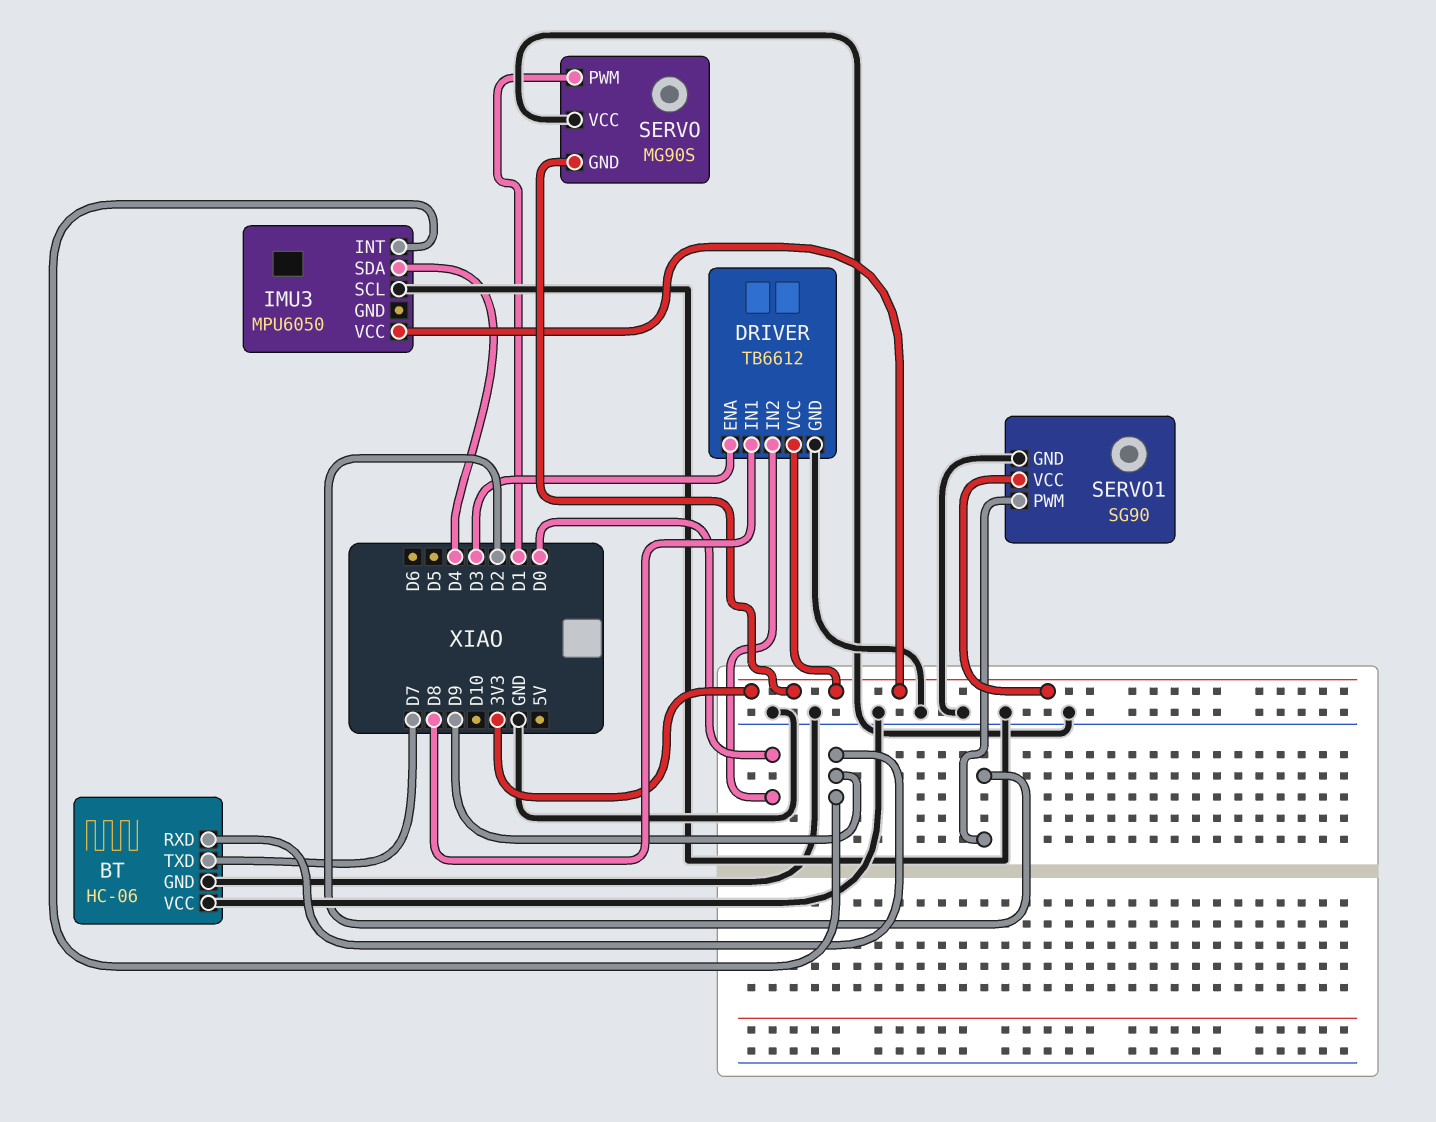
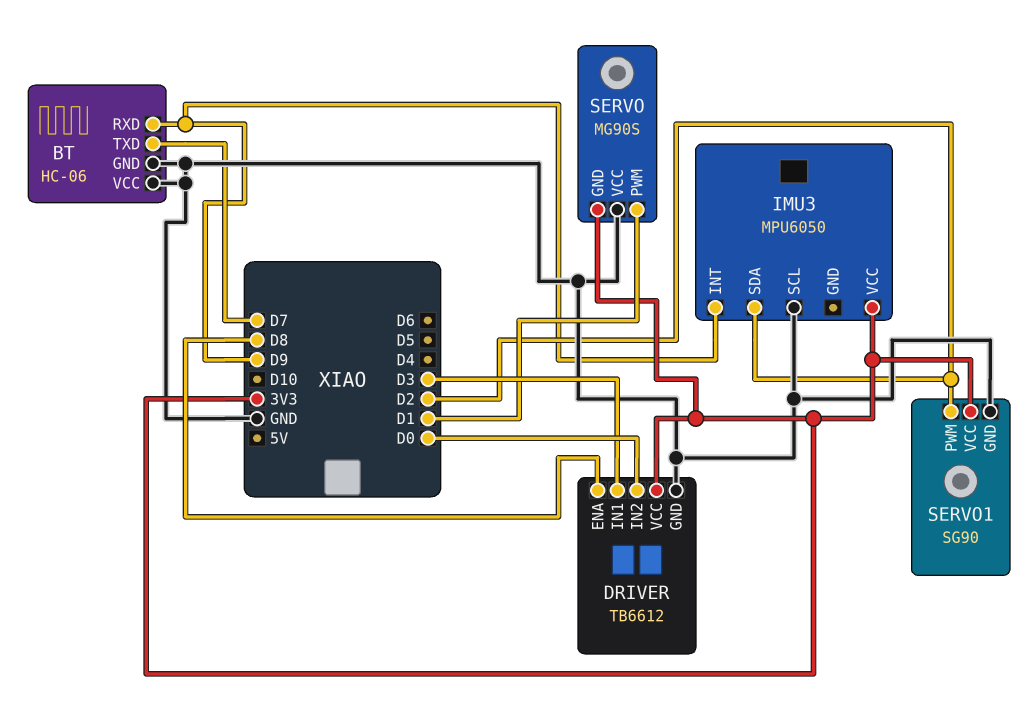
DRIVER pin ENA: D3 -> D8
DRIVER pin IN1: D8 -> D3
IMU3 pin SDA: D4 -> D2

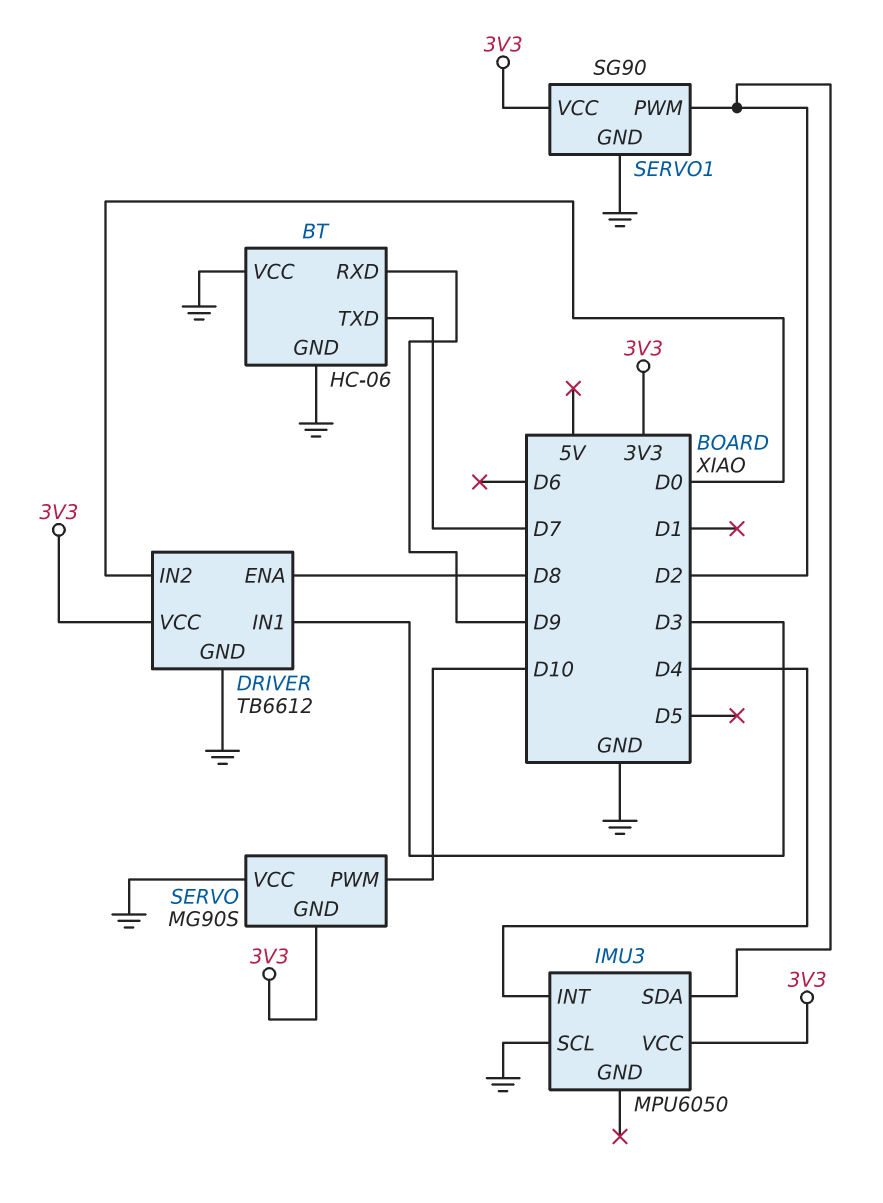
IMU3 pin INT: D9 -> D4
SERVO pin PWM: D1 -> D10

